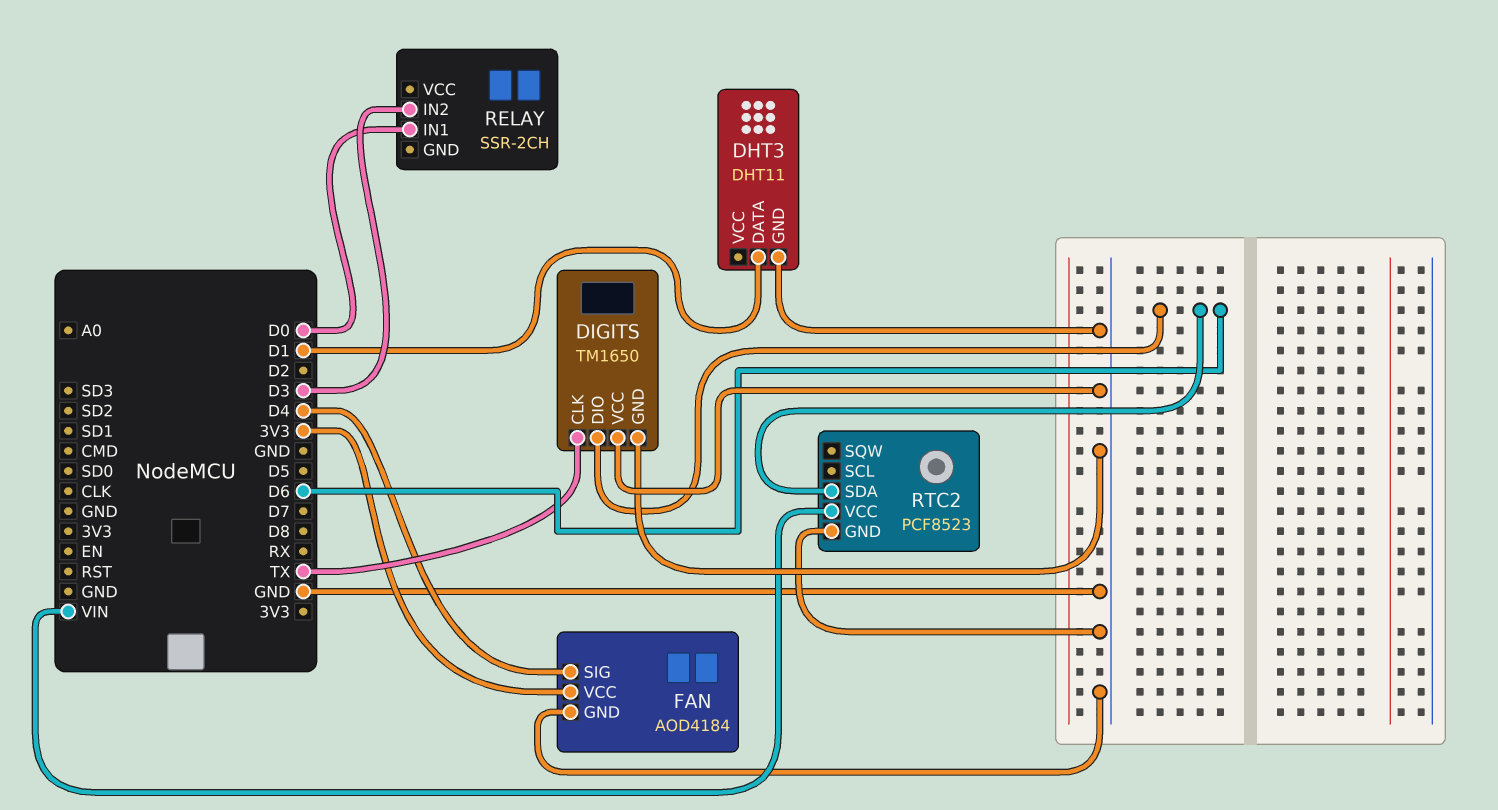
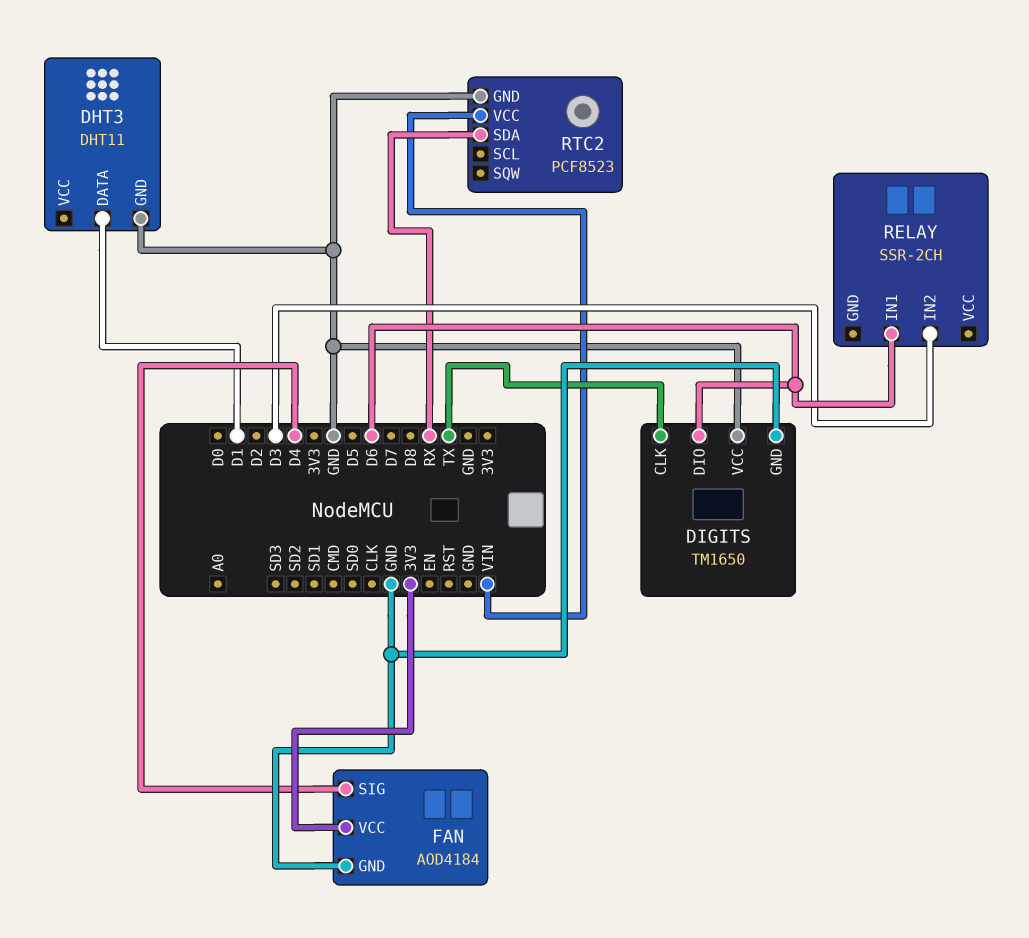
RELAY pin IN1: D0 -> D6
RTC2 pin SDA: D6 -> RX

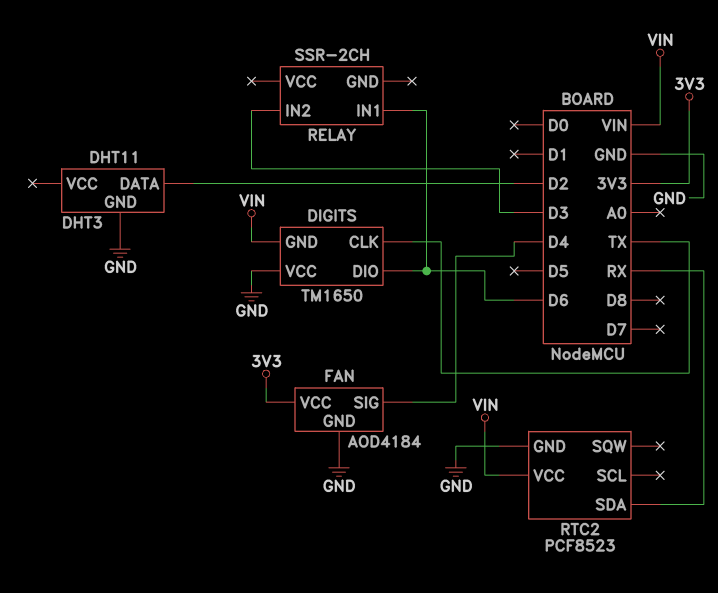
DHT3 pin DATA: D1 -> D2
DIGITS pin GND: GND -> VIN

